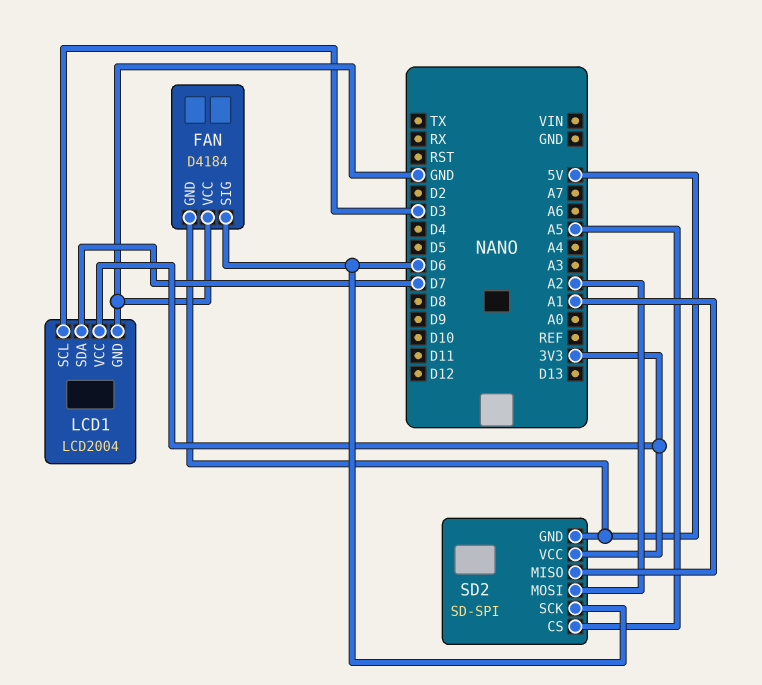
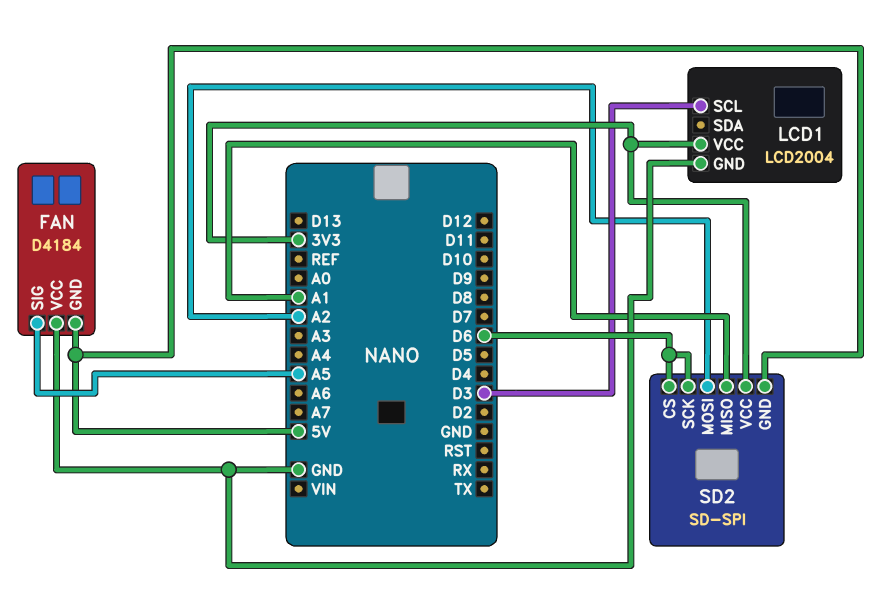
FAN pin SIG: D6 -> A5
LCD1 pin SDA: D7 -> none
SD2 pin CS: A5 -> D6

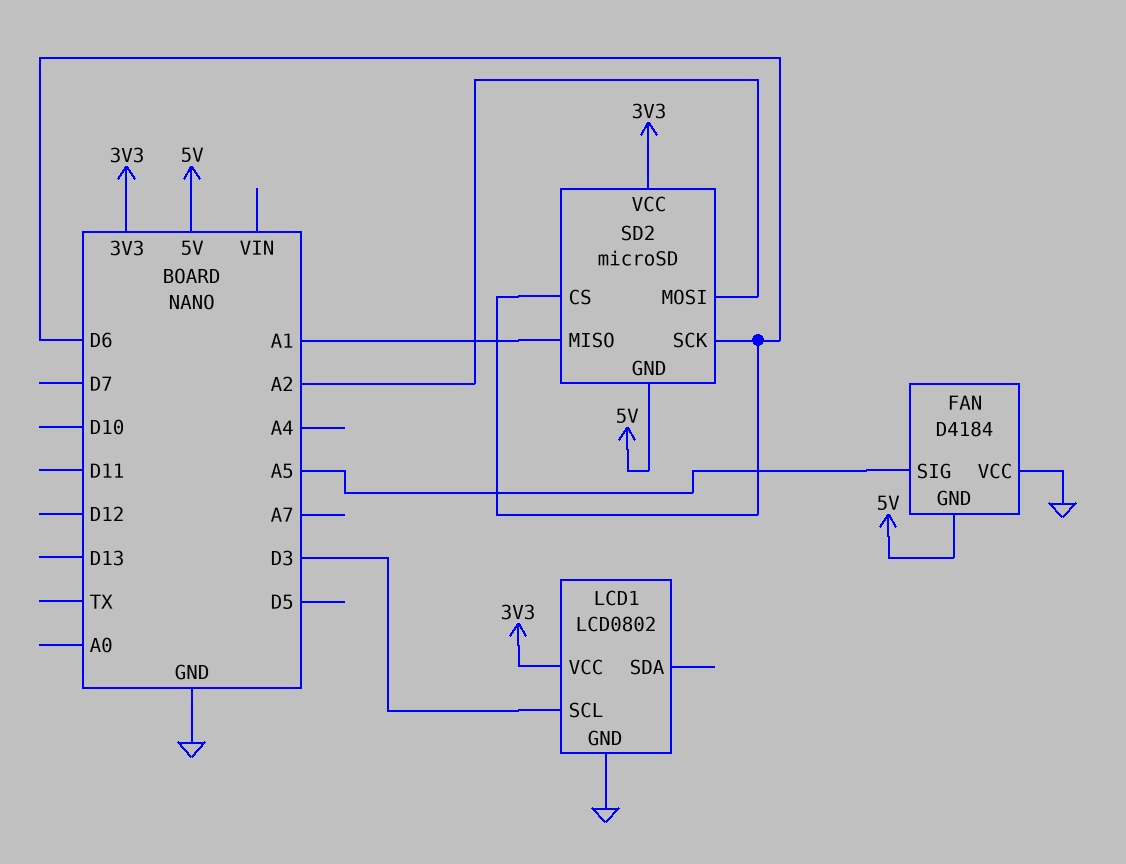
LCD1: LCD2004 -> LCD0802
SD2: SD-SPI -> microSD

